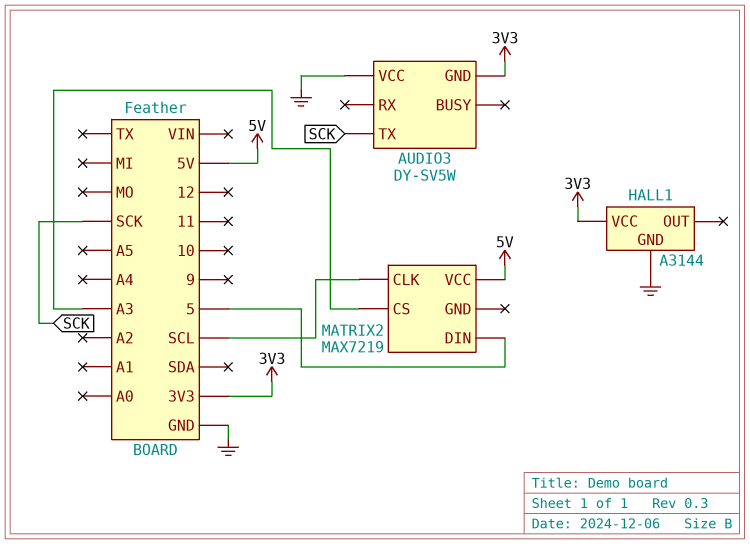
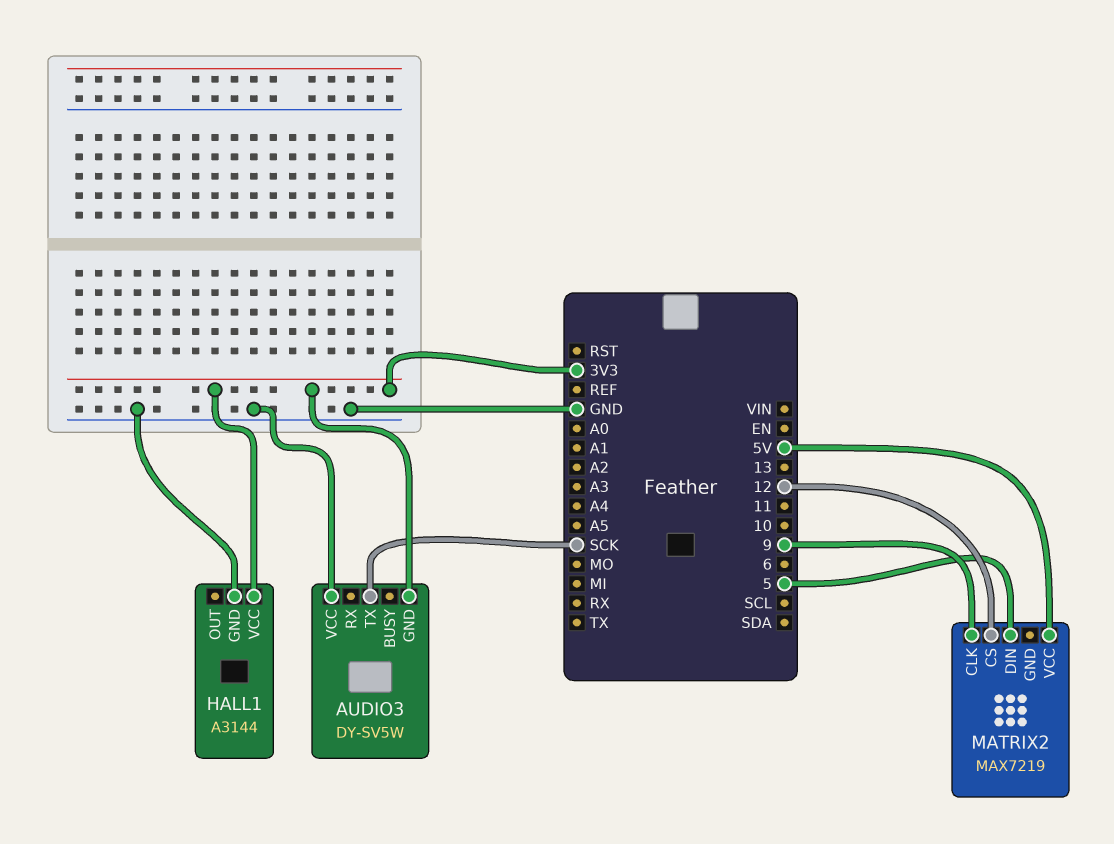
MATRIX2 pin CLK: SCL -> 9
MATRIX2 pin CS: A3 -> 12

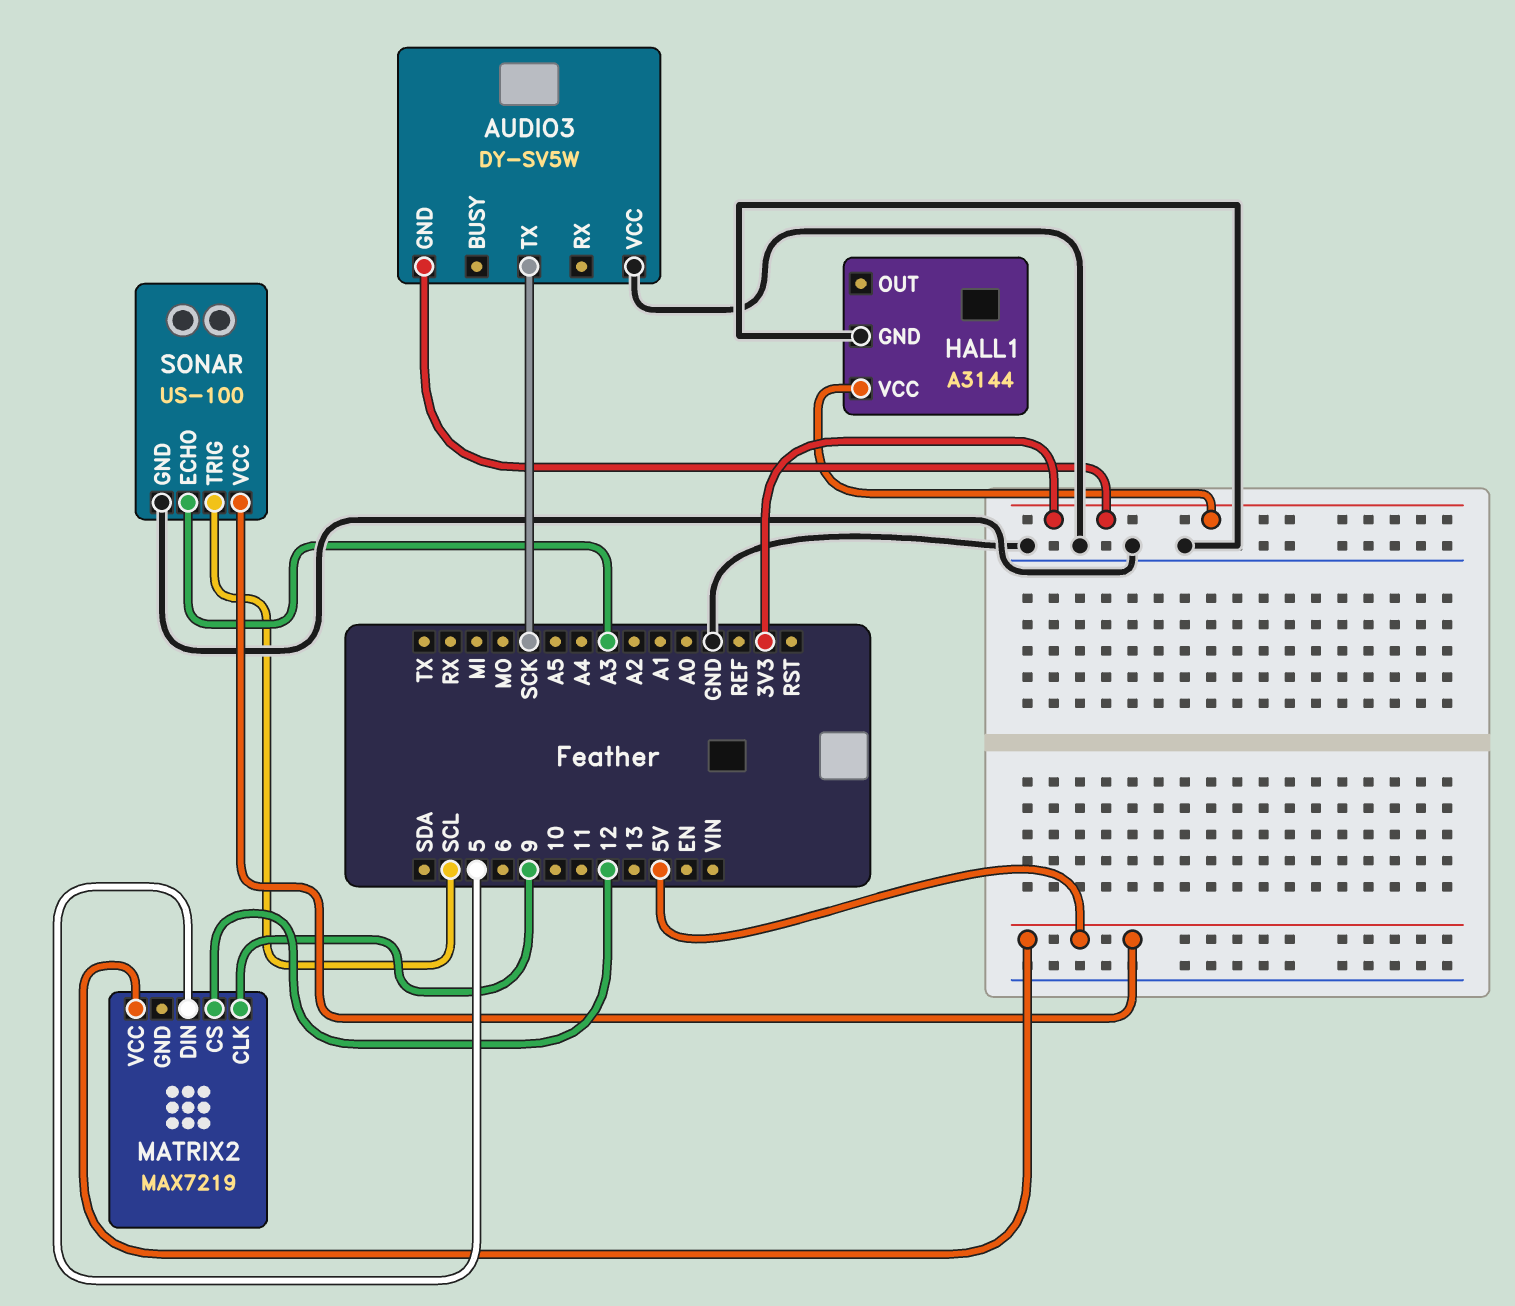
SONAR: none -> US-100
SONAR pin ECHO: none -> A3
SONAR pin GND: none -> GND
SONAR pin TRIG: none -> SCL
SONAR pin VCC: none -> 5V

